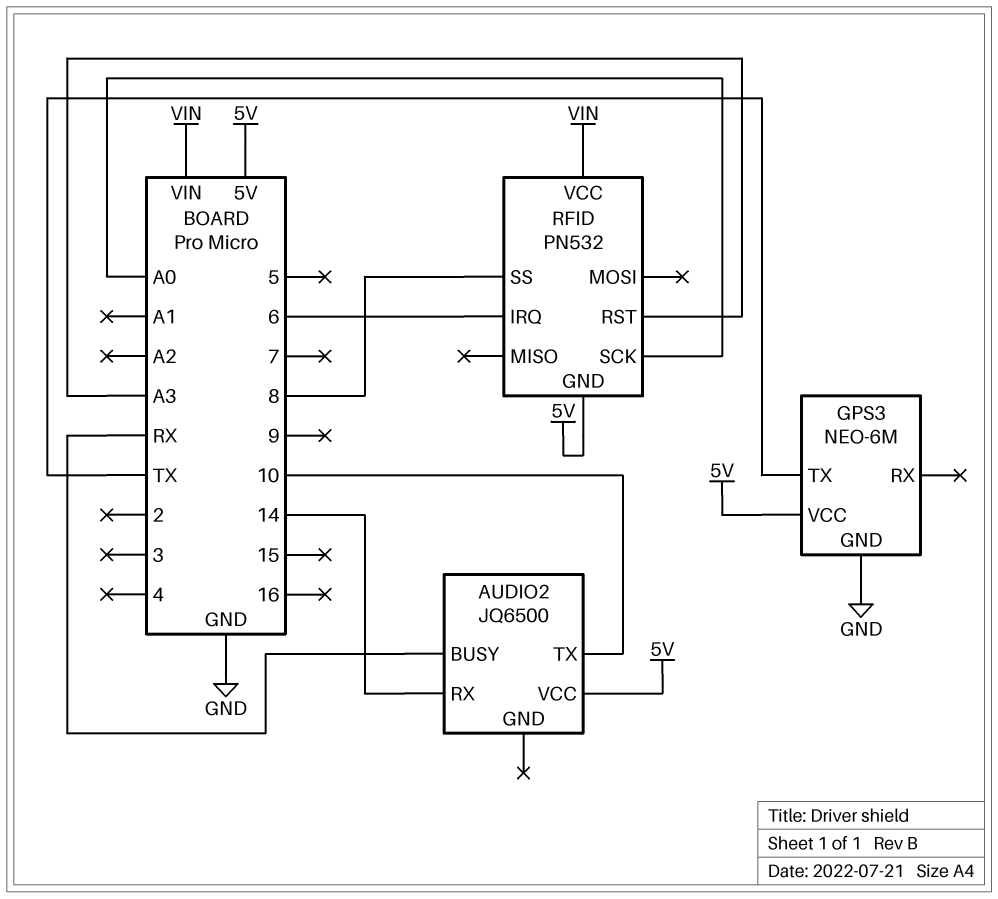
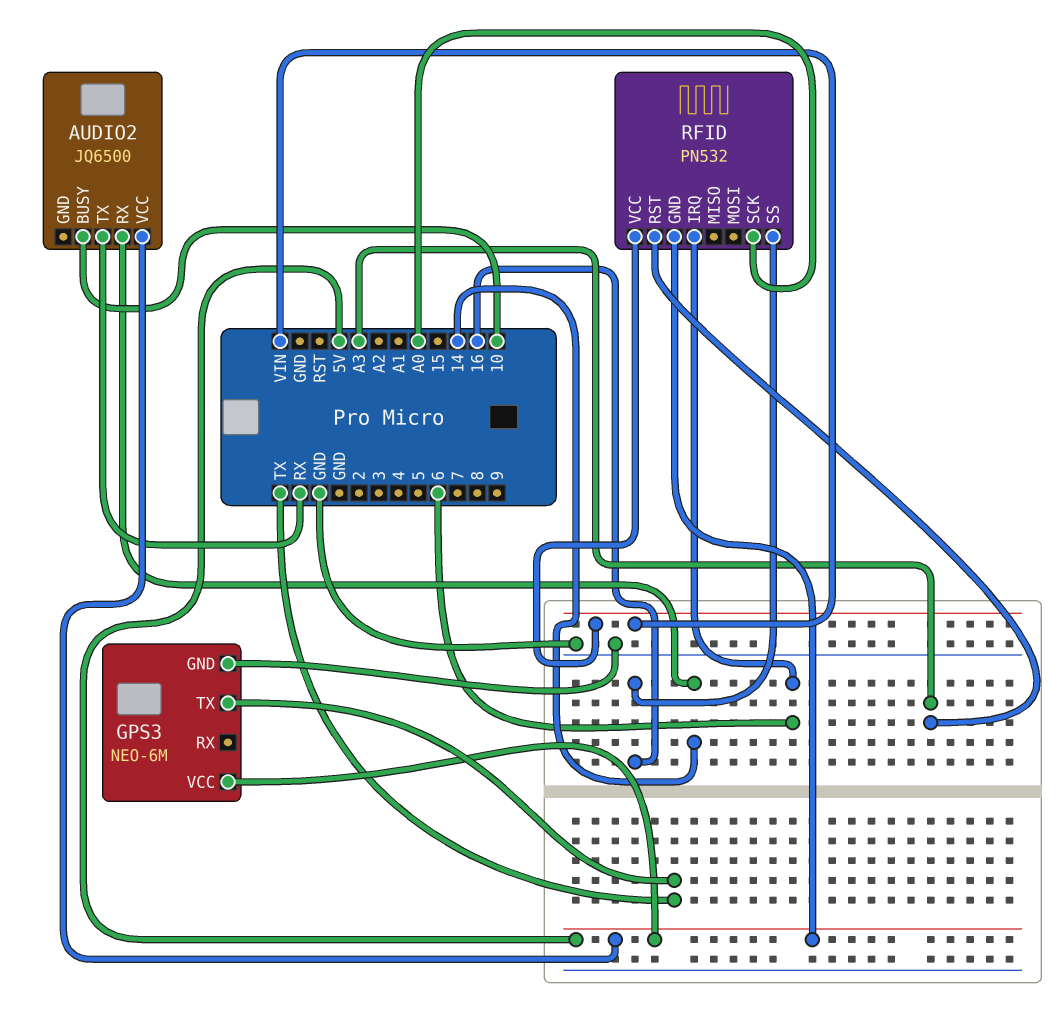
AUDIO2 pin BUSY: RX -> 10
AUDIO2 pin TX: 10 -> RX
RFID pin SS: 8 -> 16

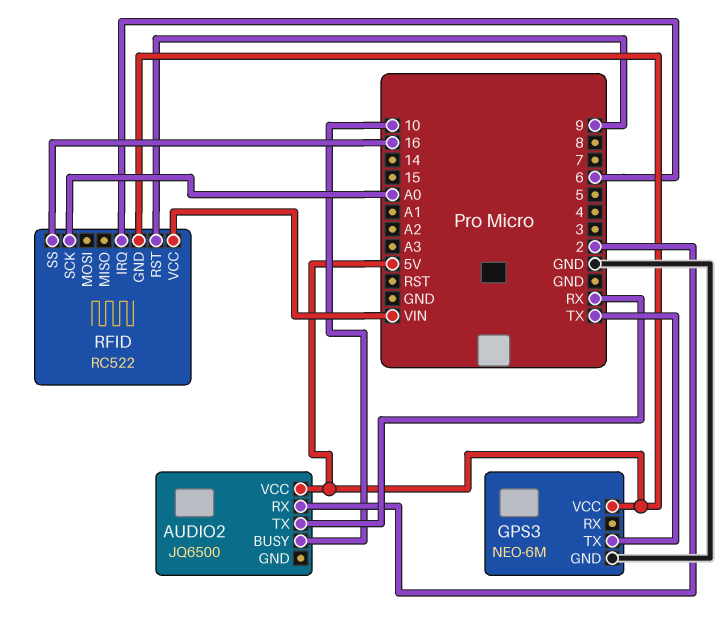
AUDIO2 pin RX: 14 -> 2
RFID: PN532 -> RC522
RFID pin RST: A3 -> 9

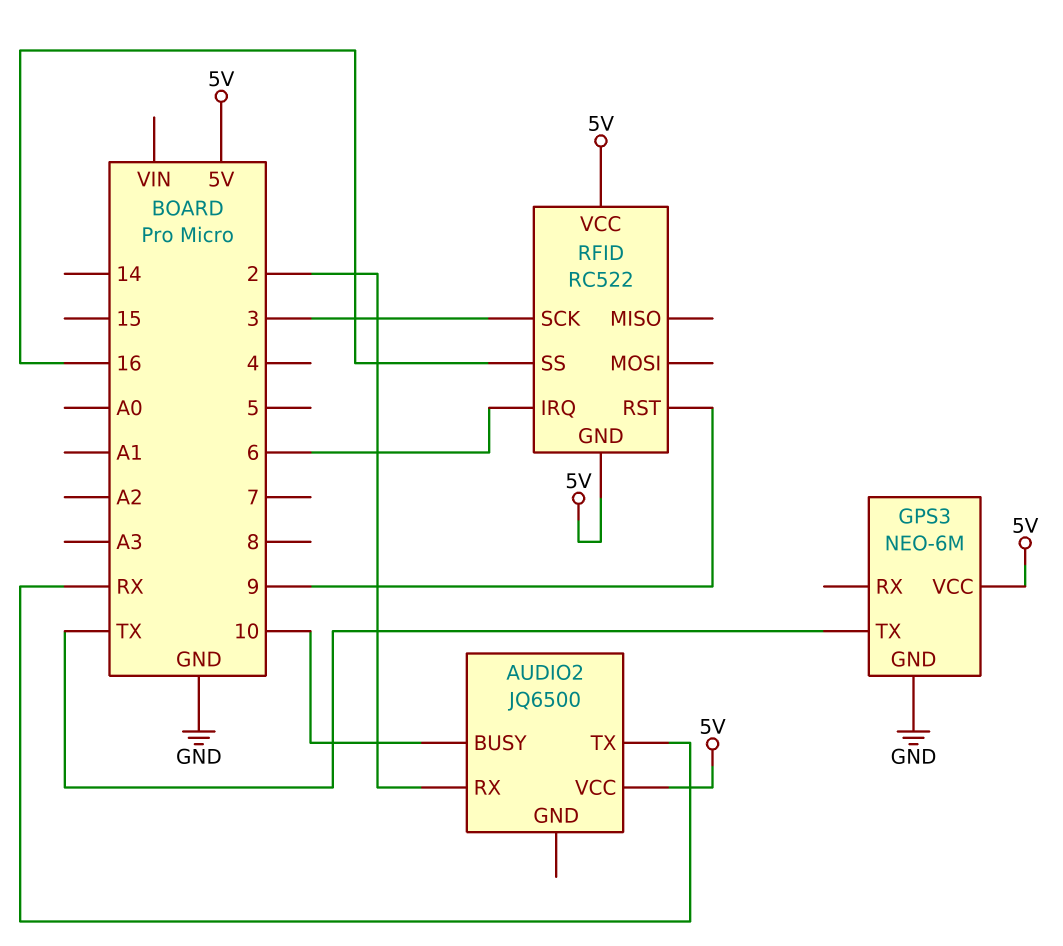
RFID pin SCK: A0 -> 3
RFID pin VCC: VIN -> 5V

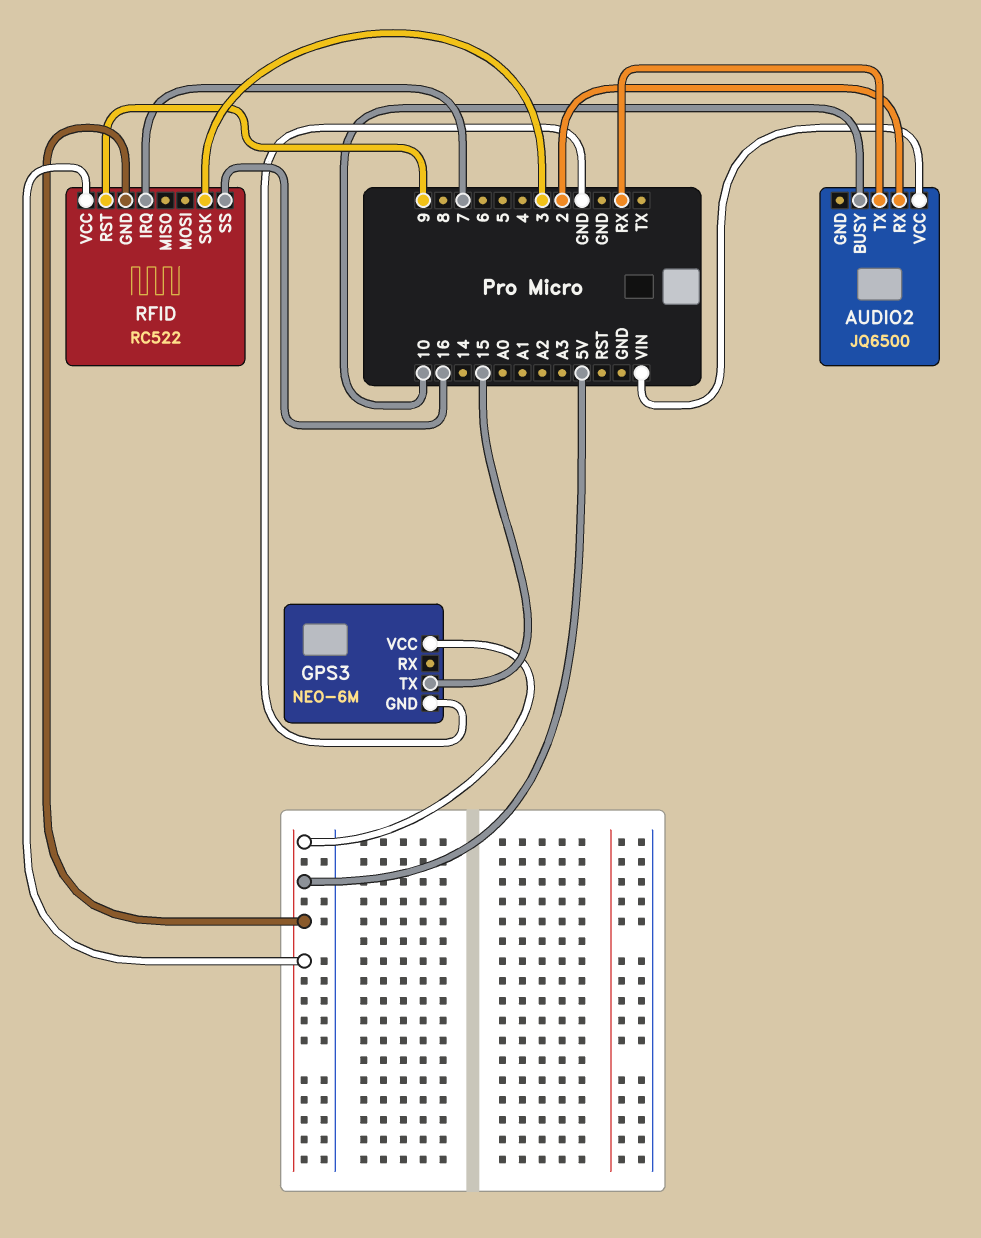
AUDIO2 pin VCC: 5V -> VIN
GPS3 pin TX: TX -> 15
RFID pin IRQ: 6 -> 7

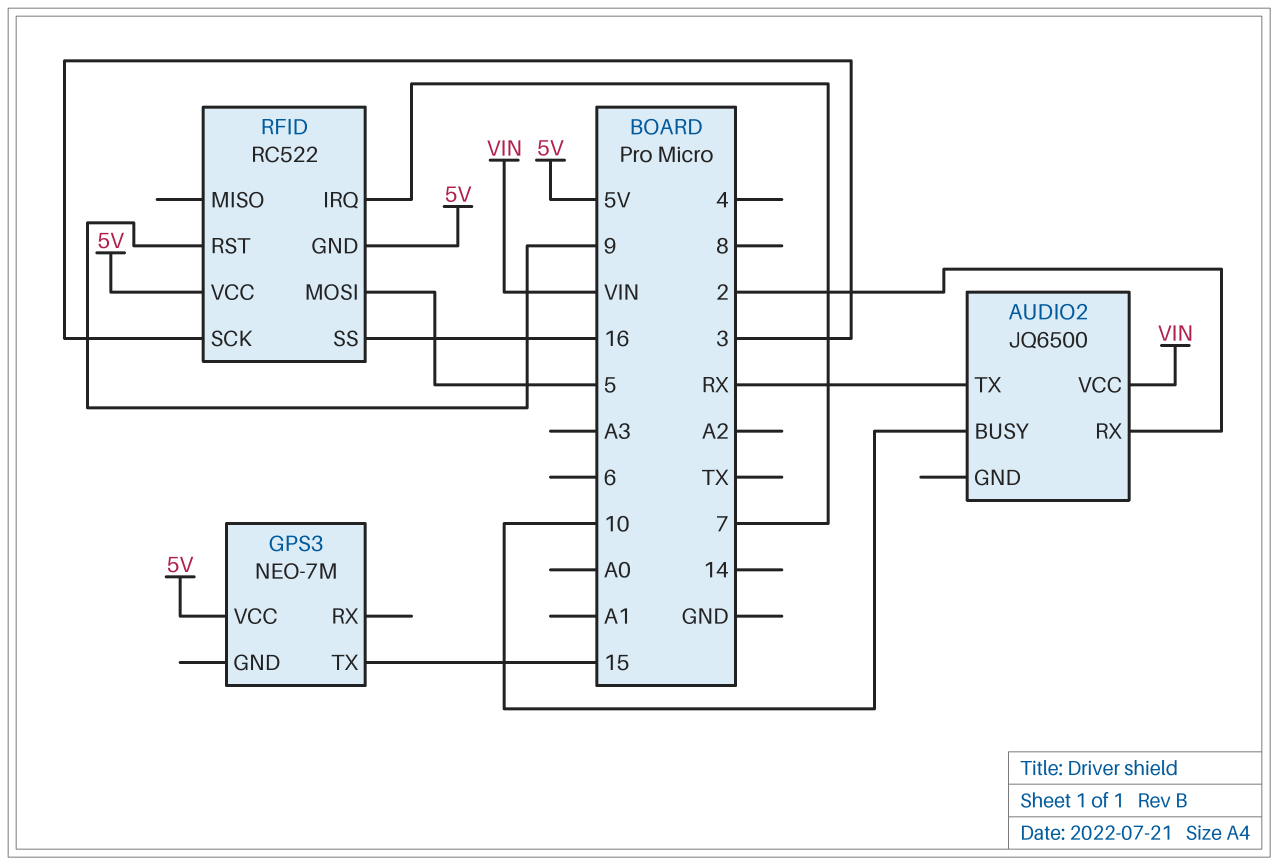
GPS3: NEO-6M -> NEO-7M
GPS3 pin GND: GND -> none
RFID pin MOSI: none -> 5

